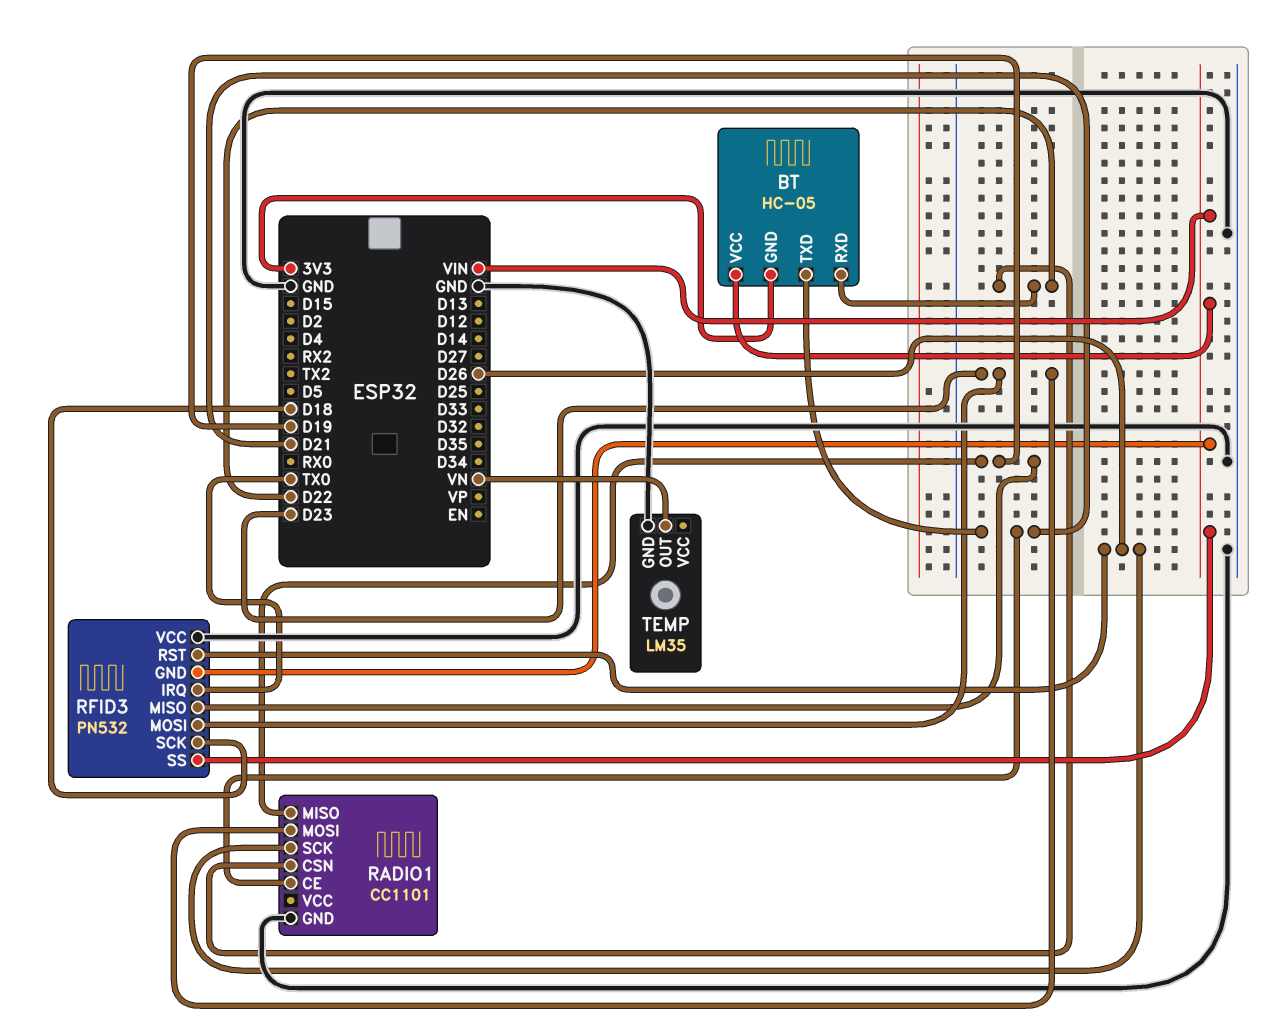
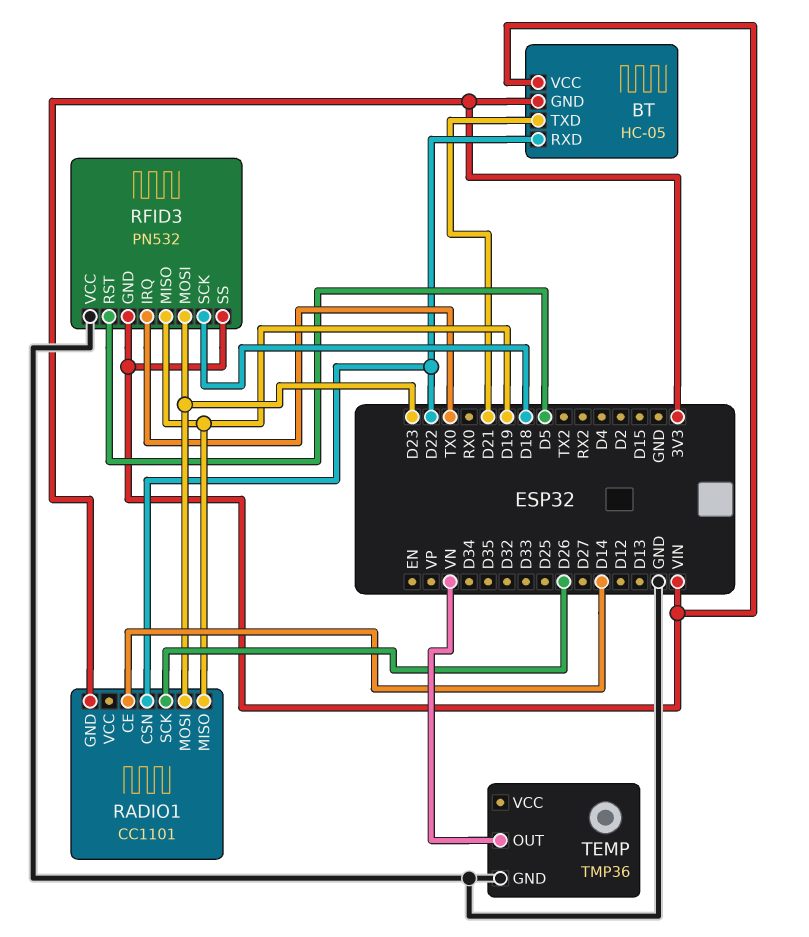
RADIO1 pin CE: D21 -> D14
RADIO1 pin GND: GND -> 3V3
RFID3 pin RST: D26 -> D5
TEMP: LM35 -> TMP36

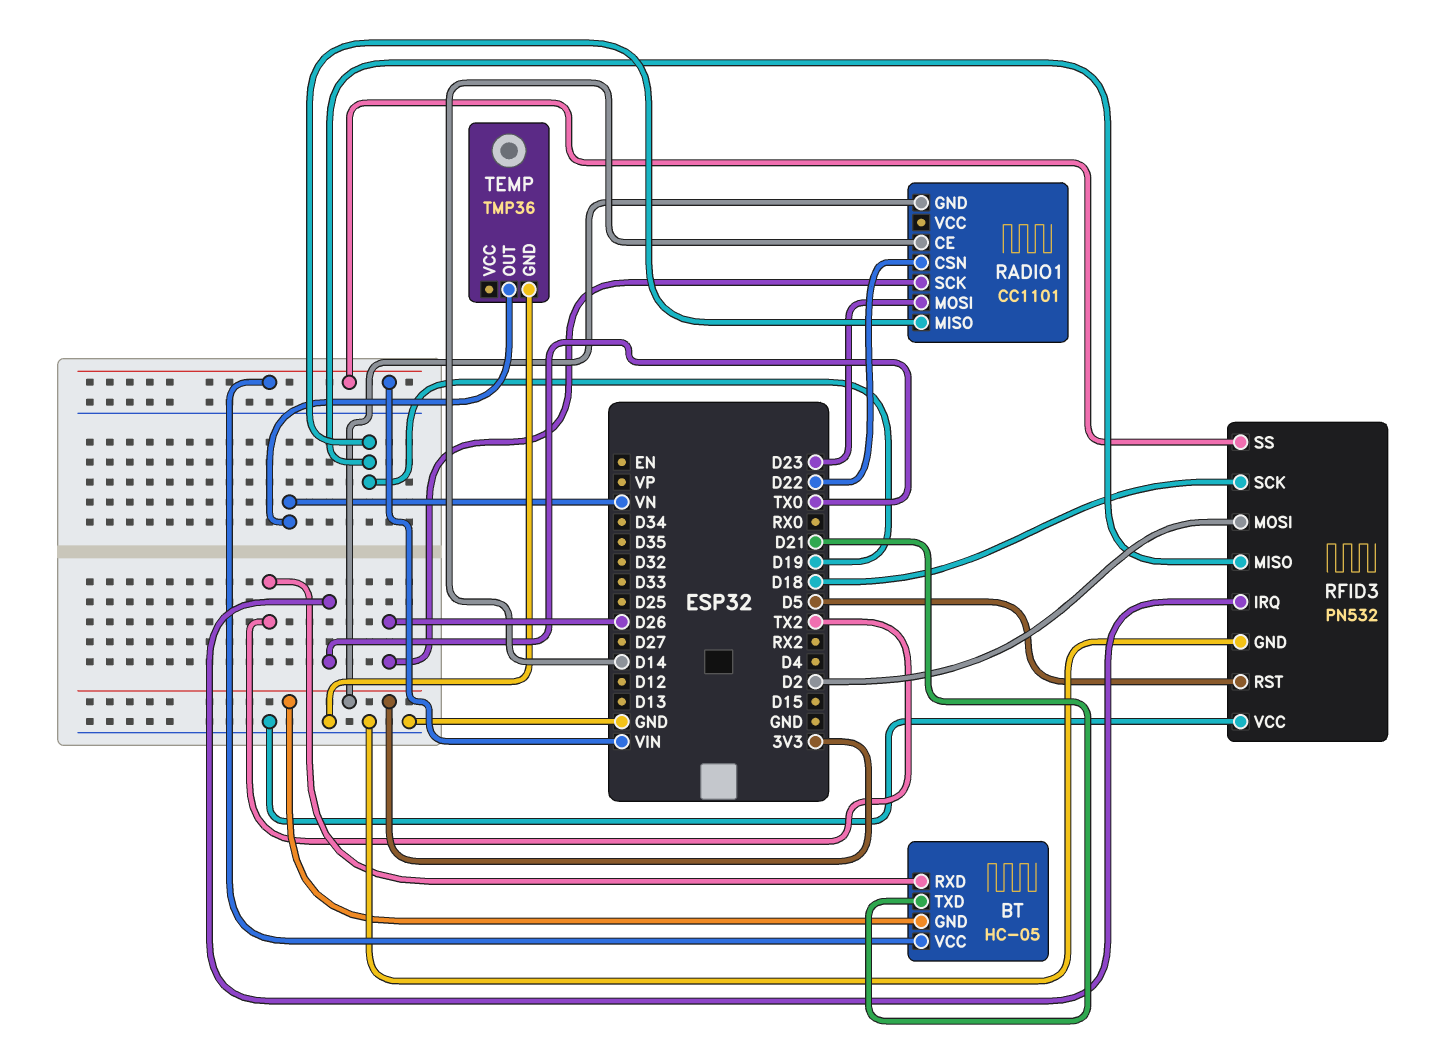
BT pin RXD: D22 -> TX2
RFID3 pin GND: VIN -> GND
RFID3 pin MOSI: D23 -> D2

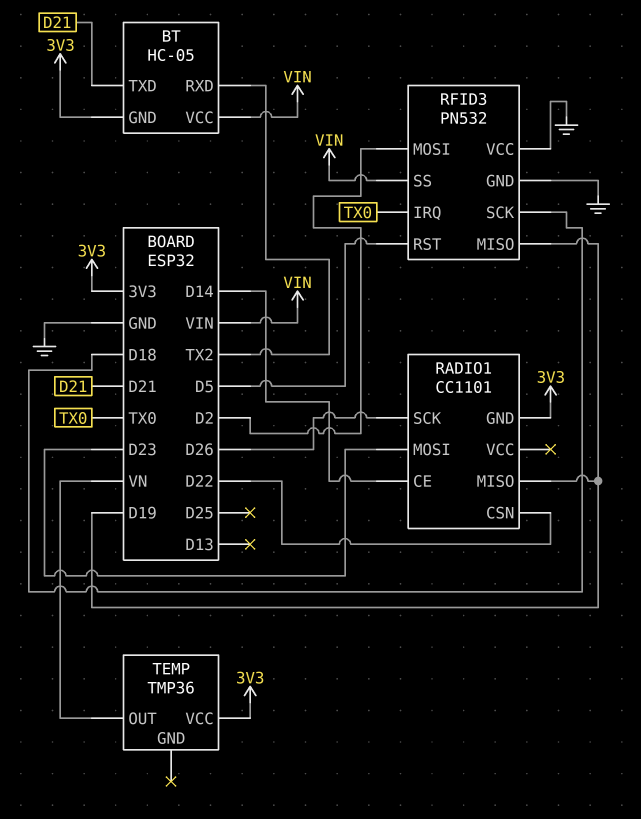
TEMP pin GND: GND -> none
TEMP pin VCC: none -> 3V3

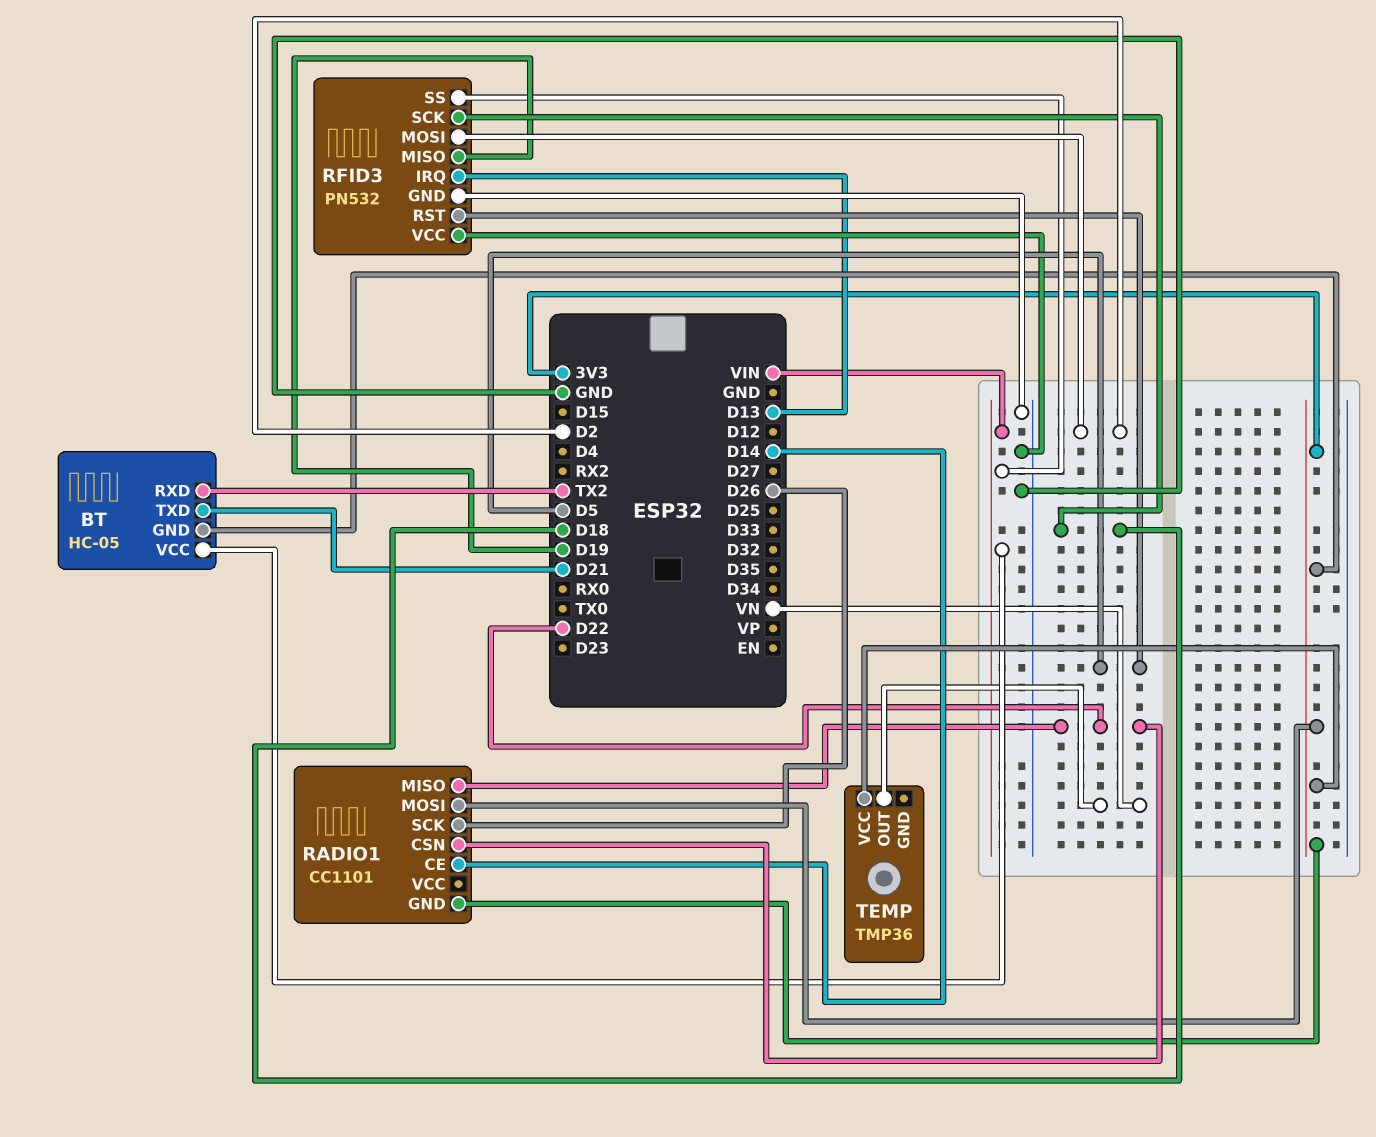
RADIO1 pin MISO: D19 -> D22
RADIO1 pin MOSI: D23 -> 3V3
RFID3 pin IRQ: TX0 -> D13

